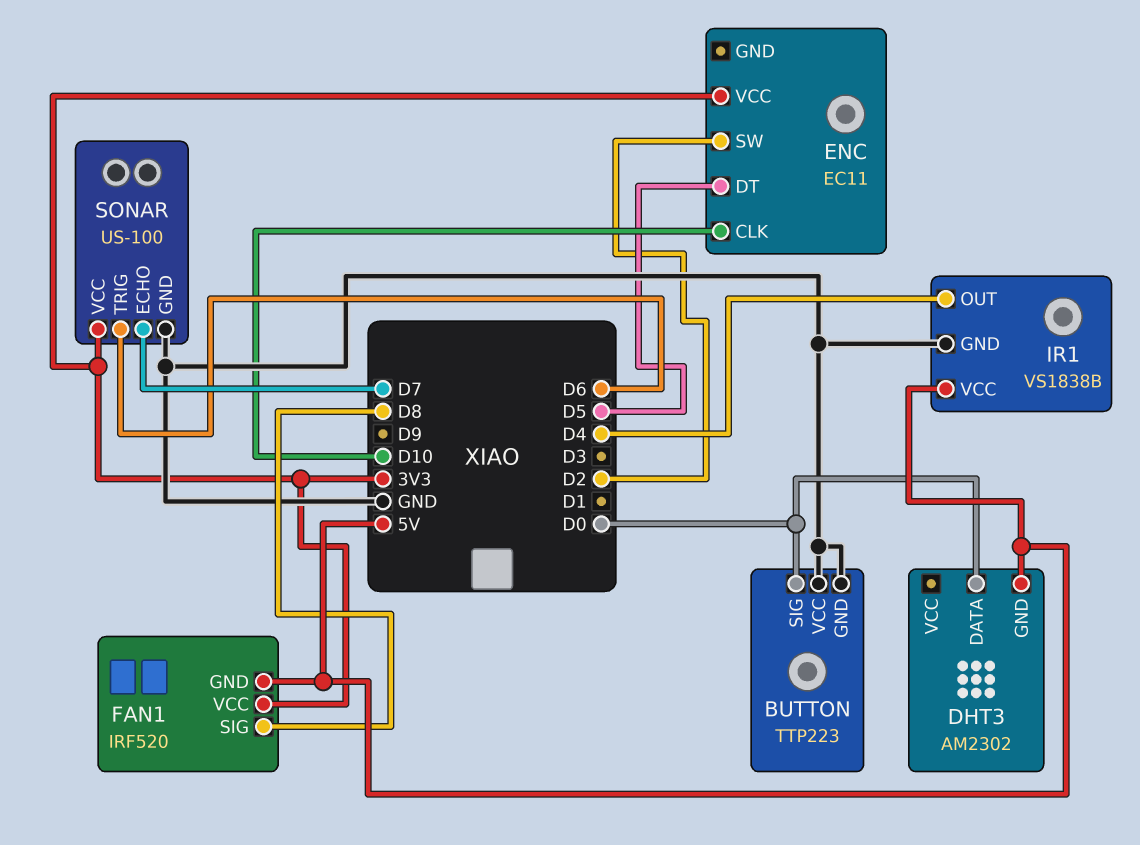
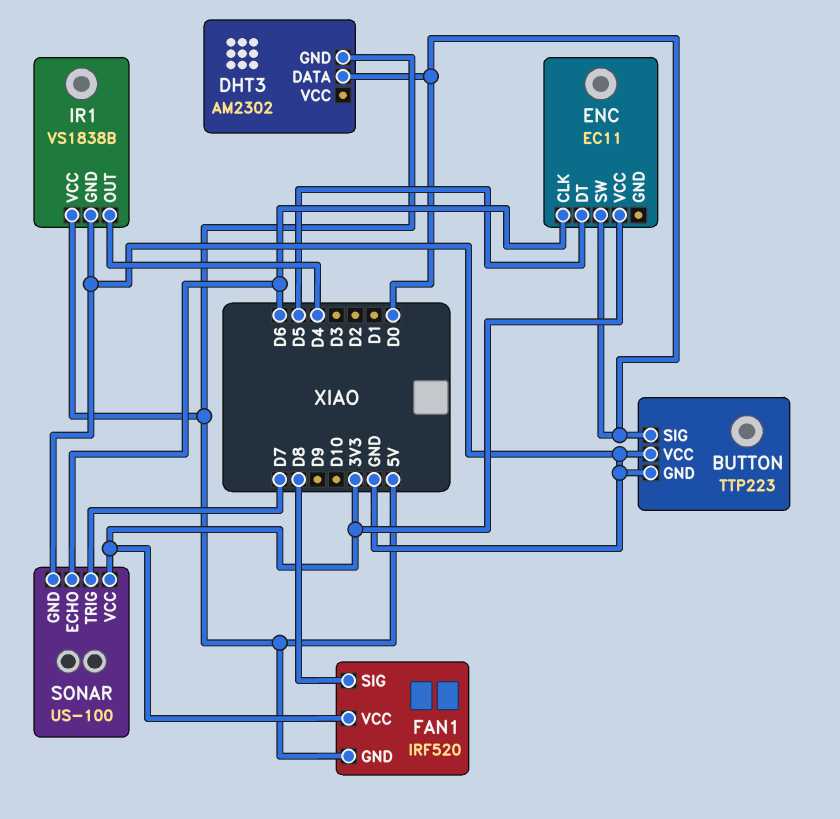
ENC pin CLK: D10 -> D6
ENC pin SW: D2 -> D0
SONAR pin ECHO: D7 -> D6
SONAR pin TRIG: D6 -> D7

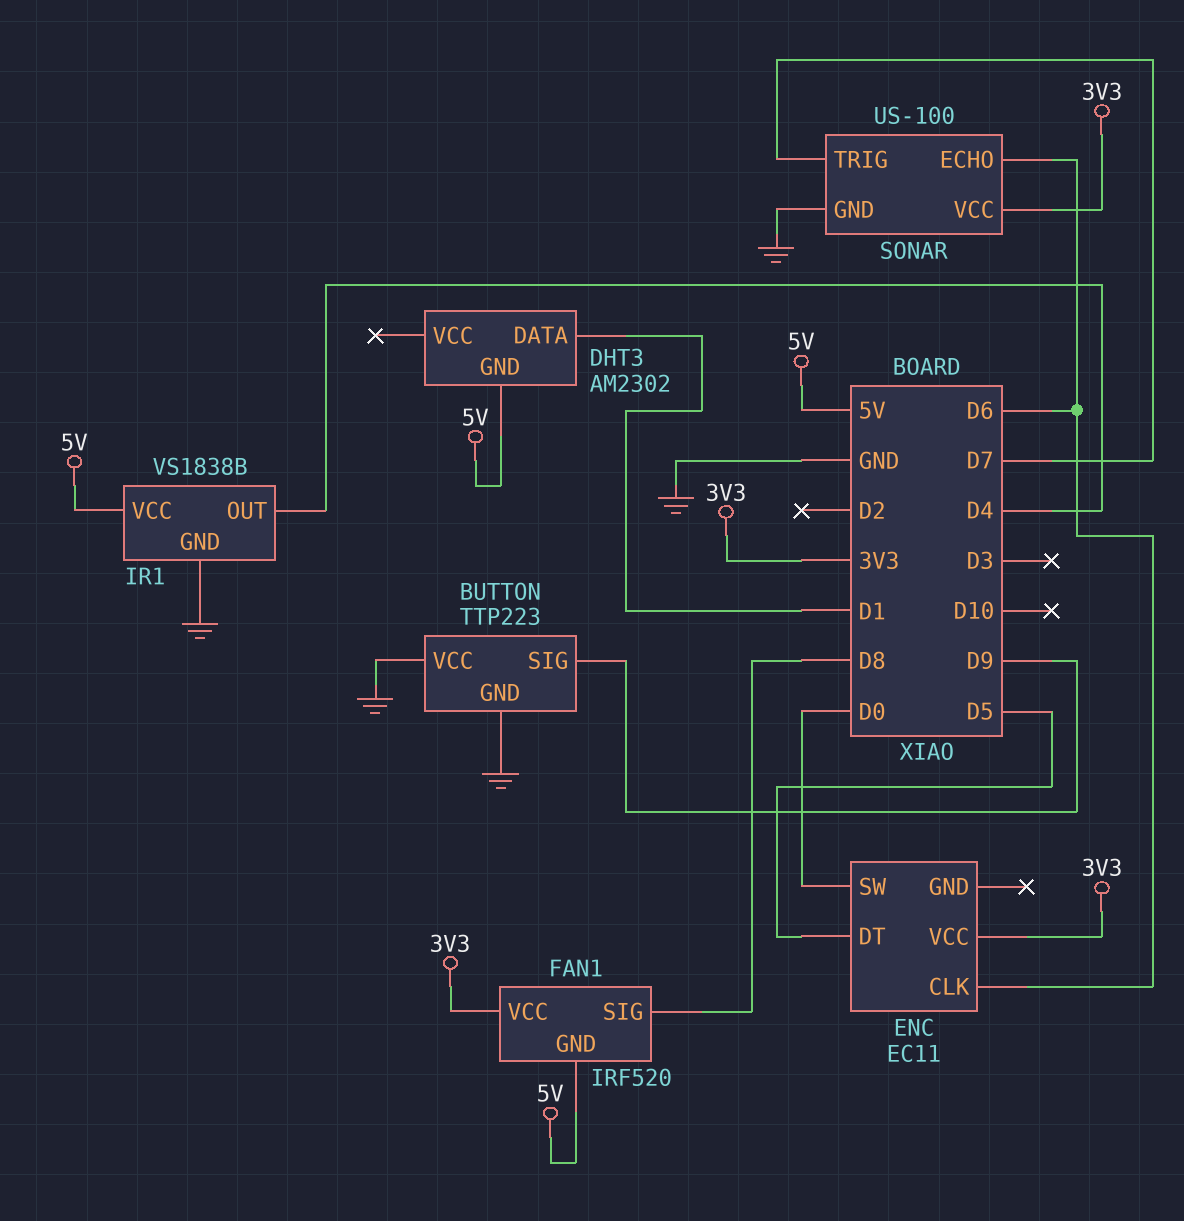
BUTTON pin SIG: D0 -> D9
DHT3 pin DATA: D0 -> D1

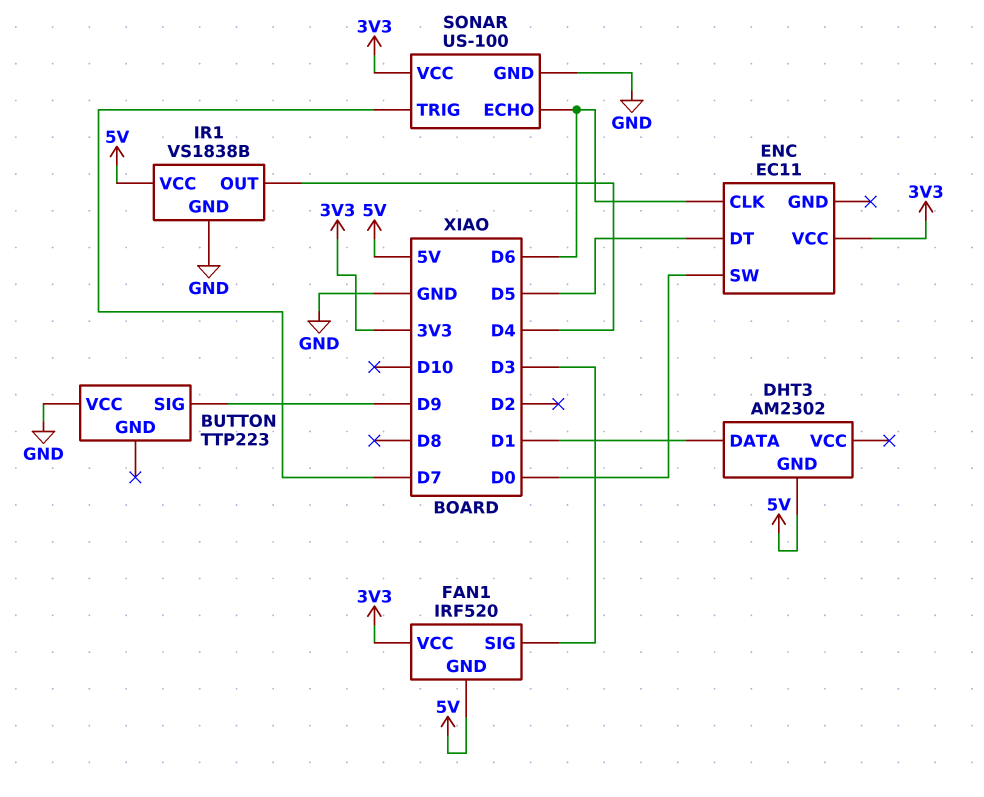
BUTTON pin GND: GND -> none
FAN1 pin SIG: D8 -> D3

